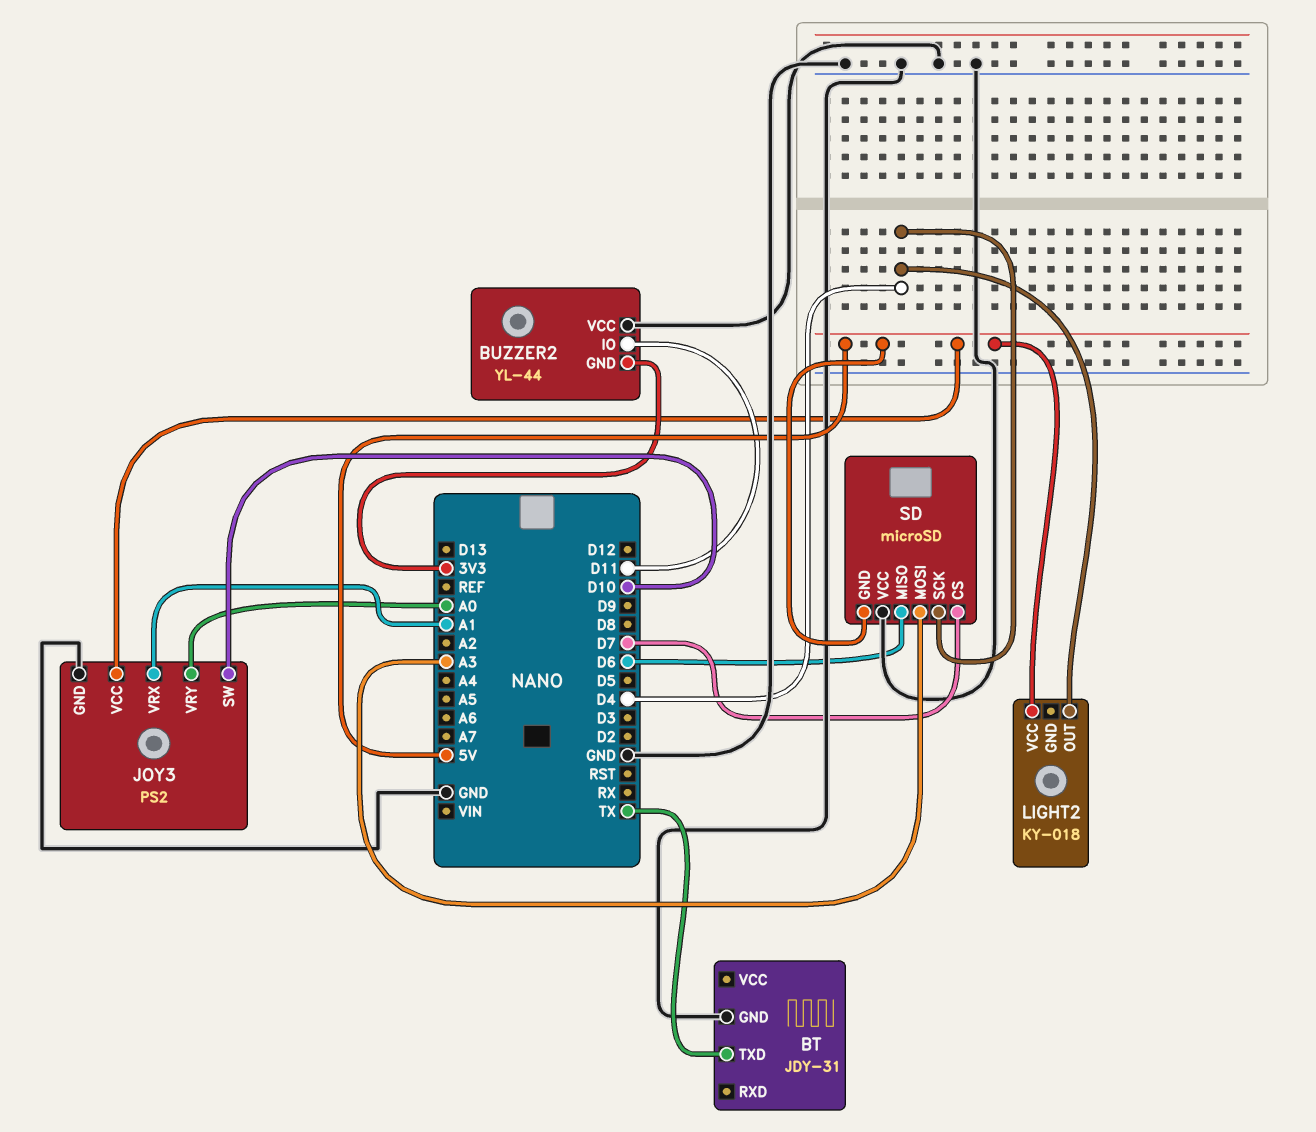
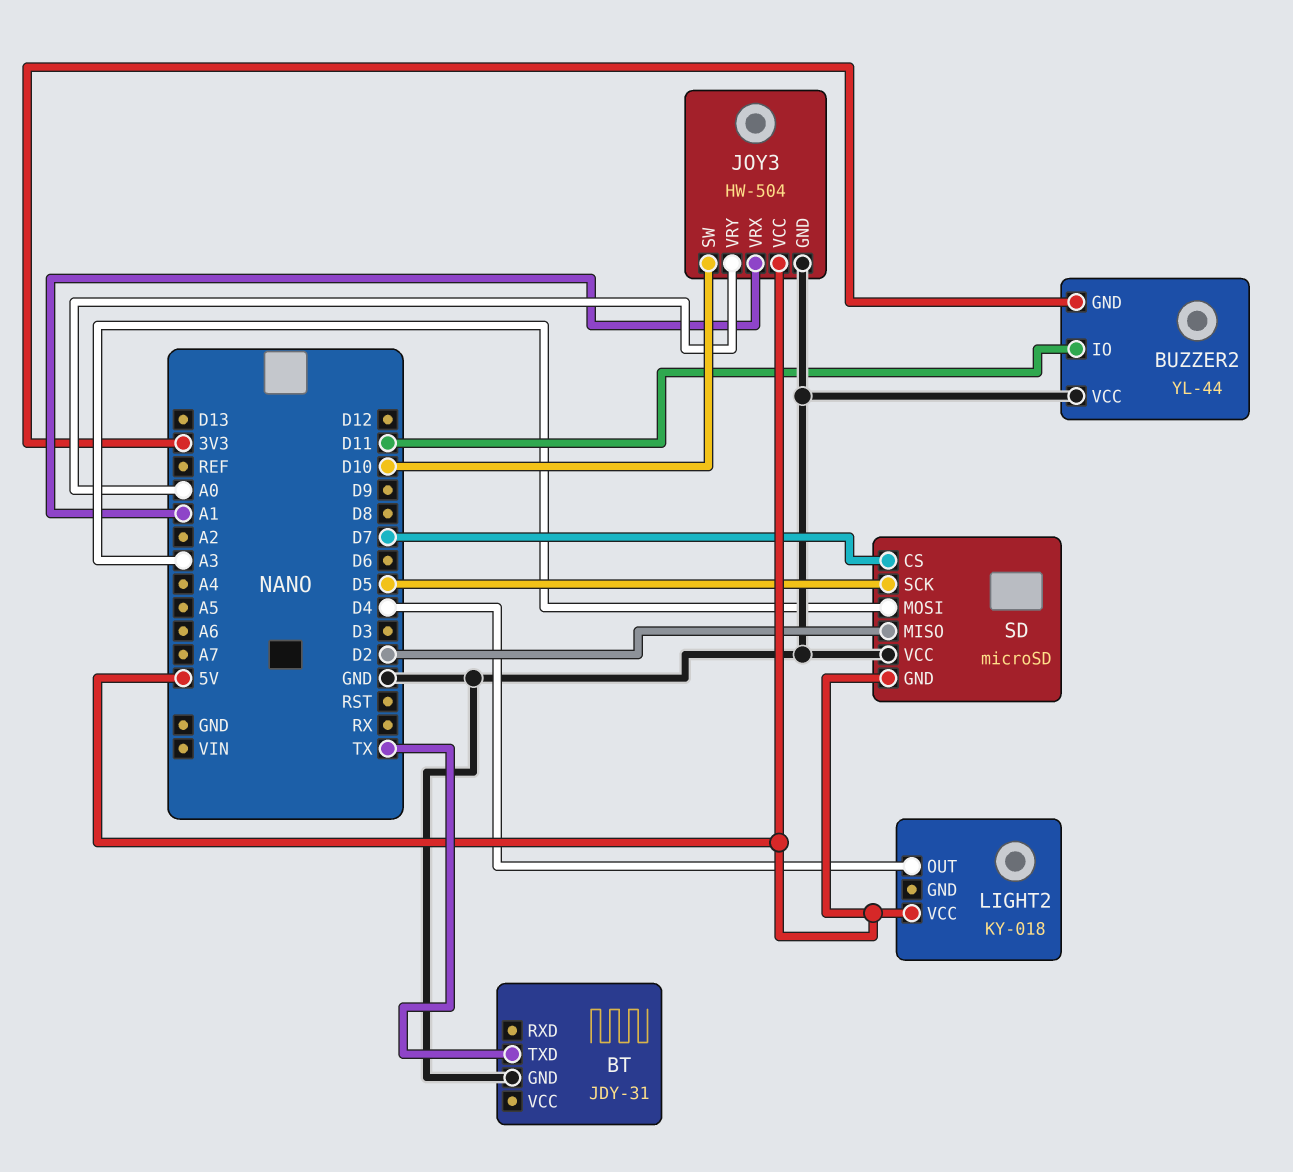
JOY3: PS2 -> HW-504
SD pin MISO: D6 -> D2
SD pin SCK: D4 -> D5

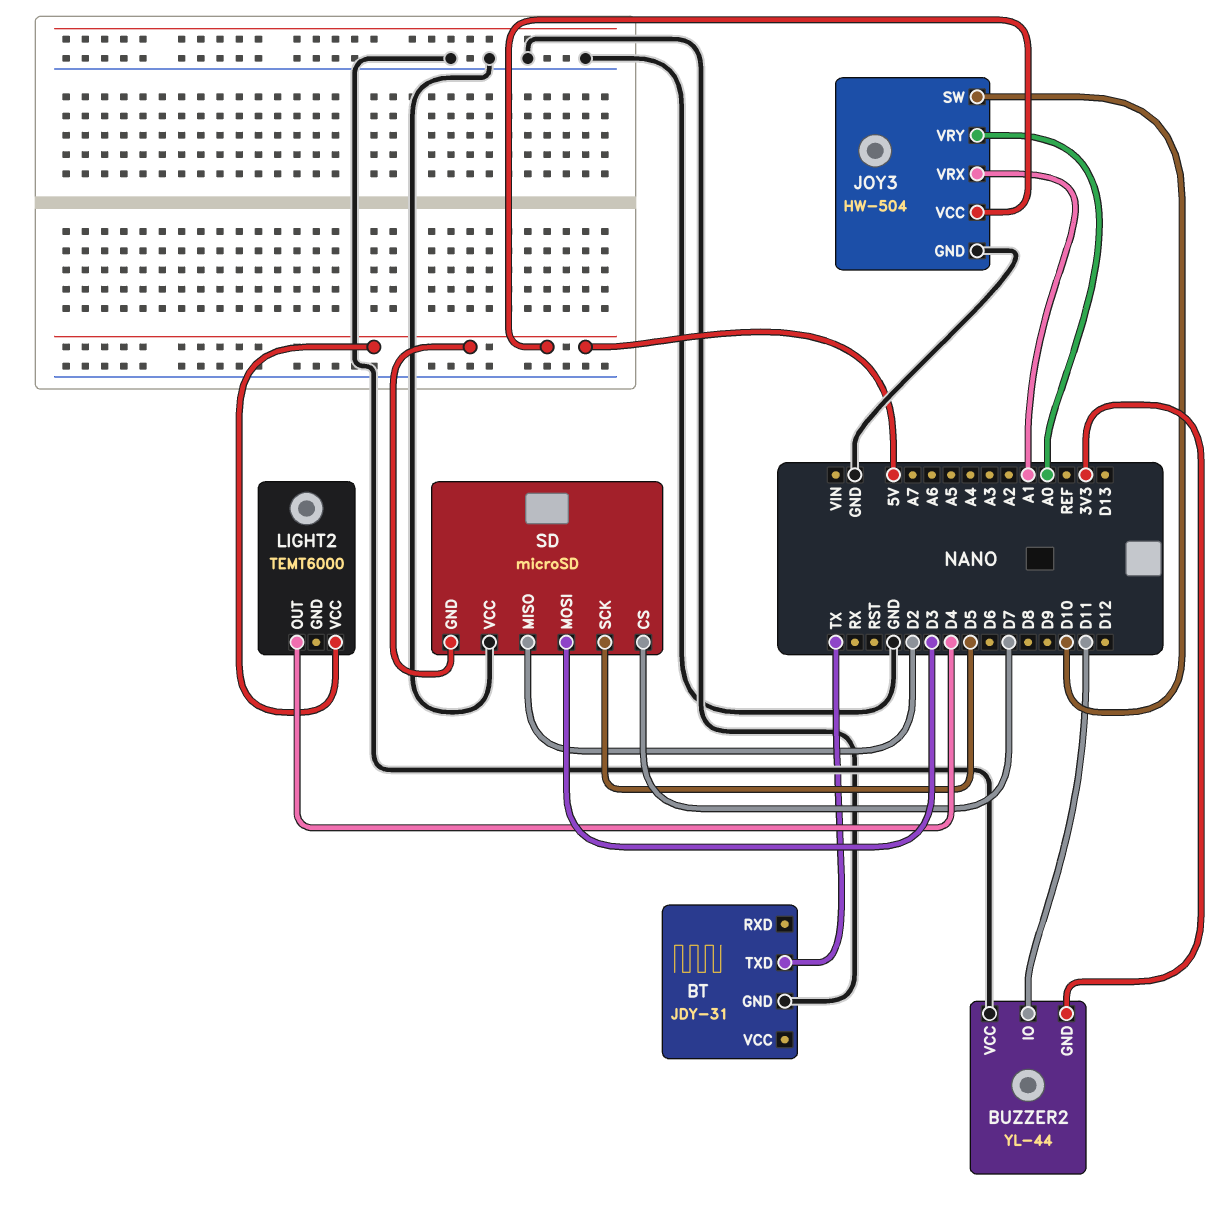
LIGHT2: KY-018 -> TEMT6000
SD pin MOSI: A3 -> D3

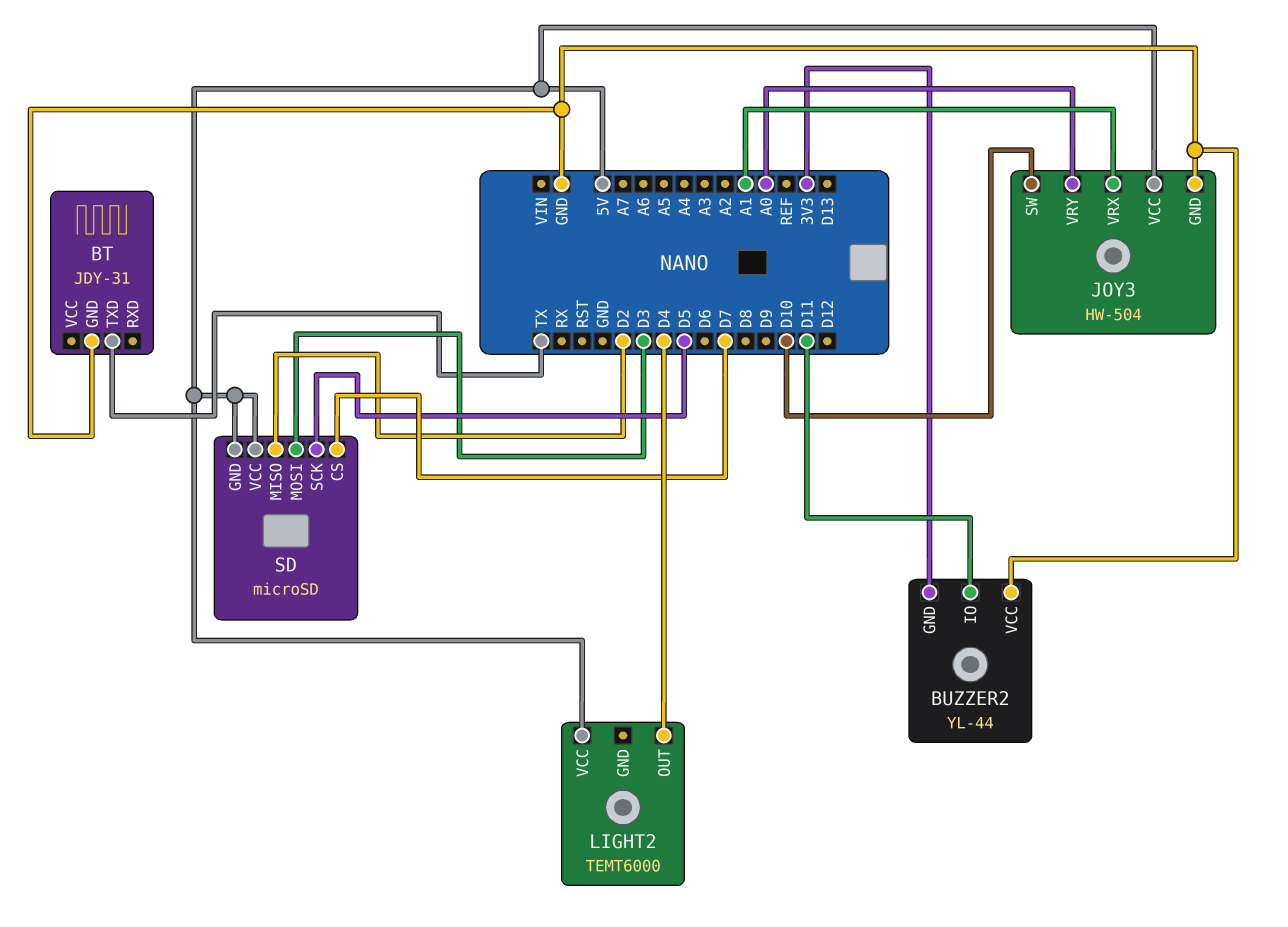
SD pin VCC: GND -> 5V

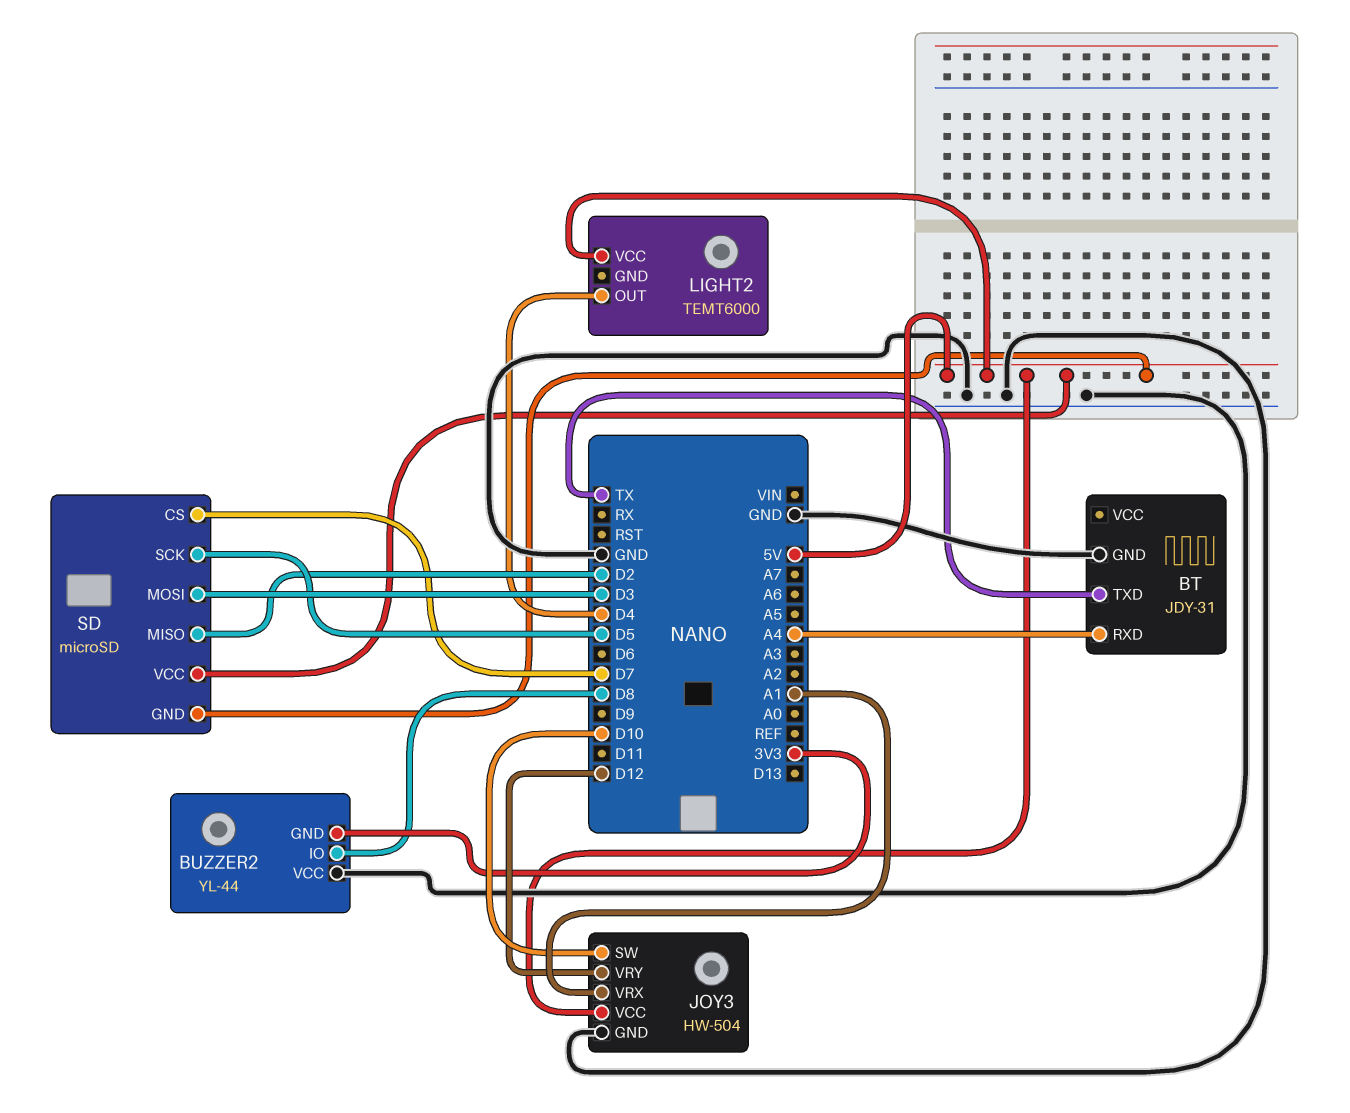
BT pin RXD: none -> A4
BUZZER2 pin IO: D11 -> D8
JOY3 pin VRY: A0 -> D12

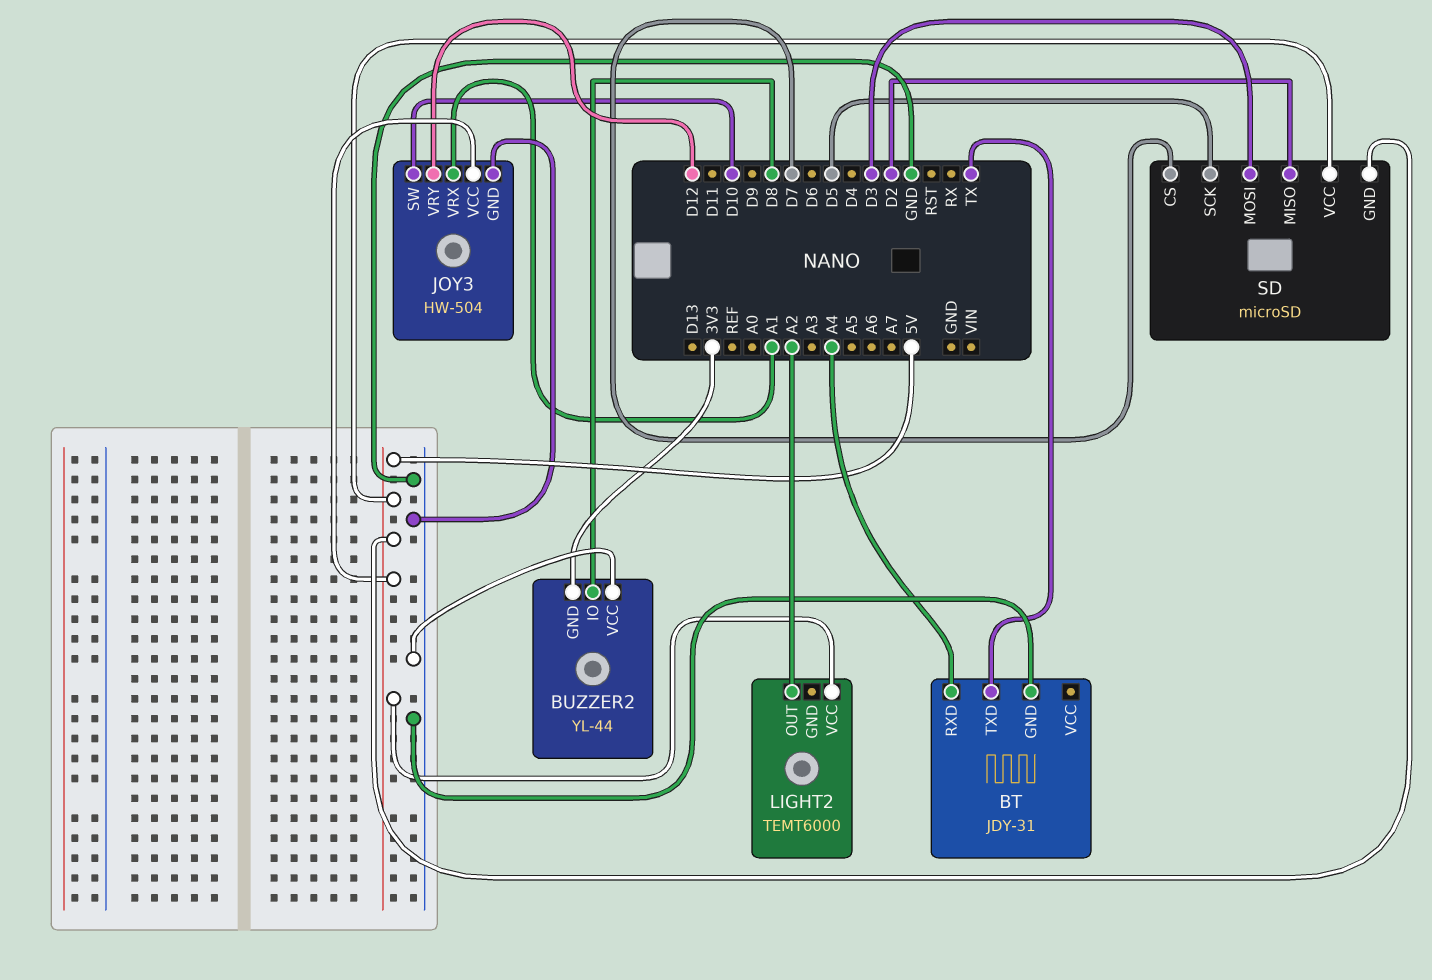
LIGHT2 pin OUT: D4 -> A2

